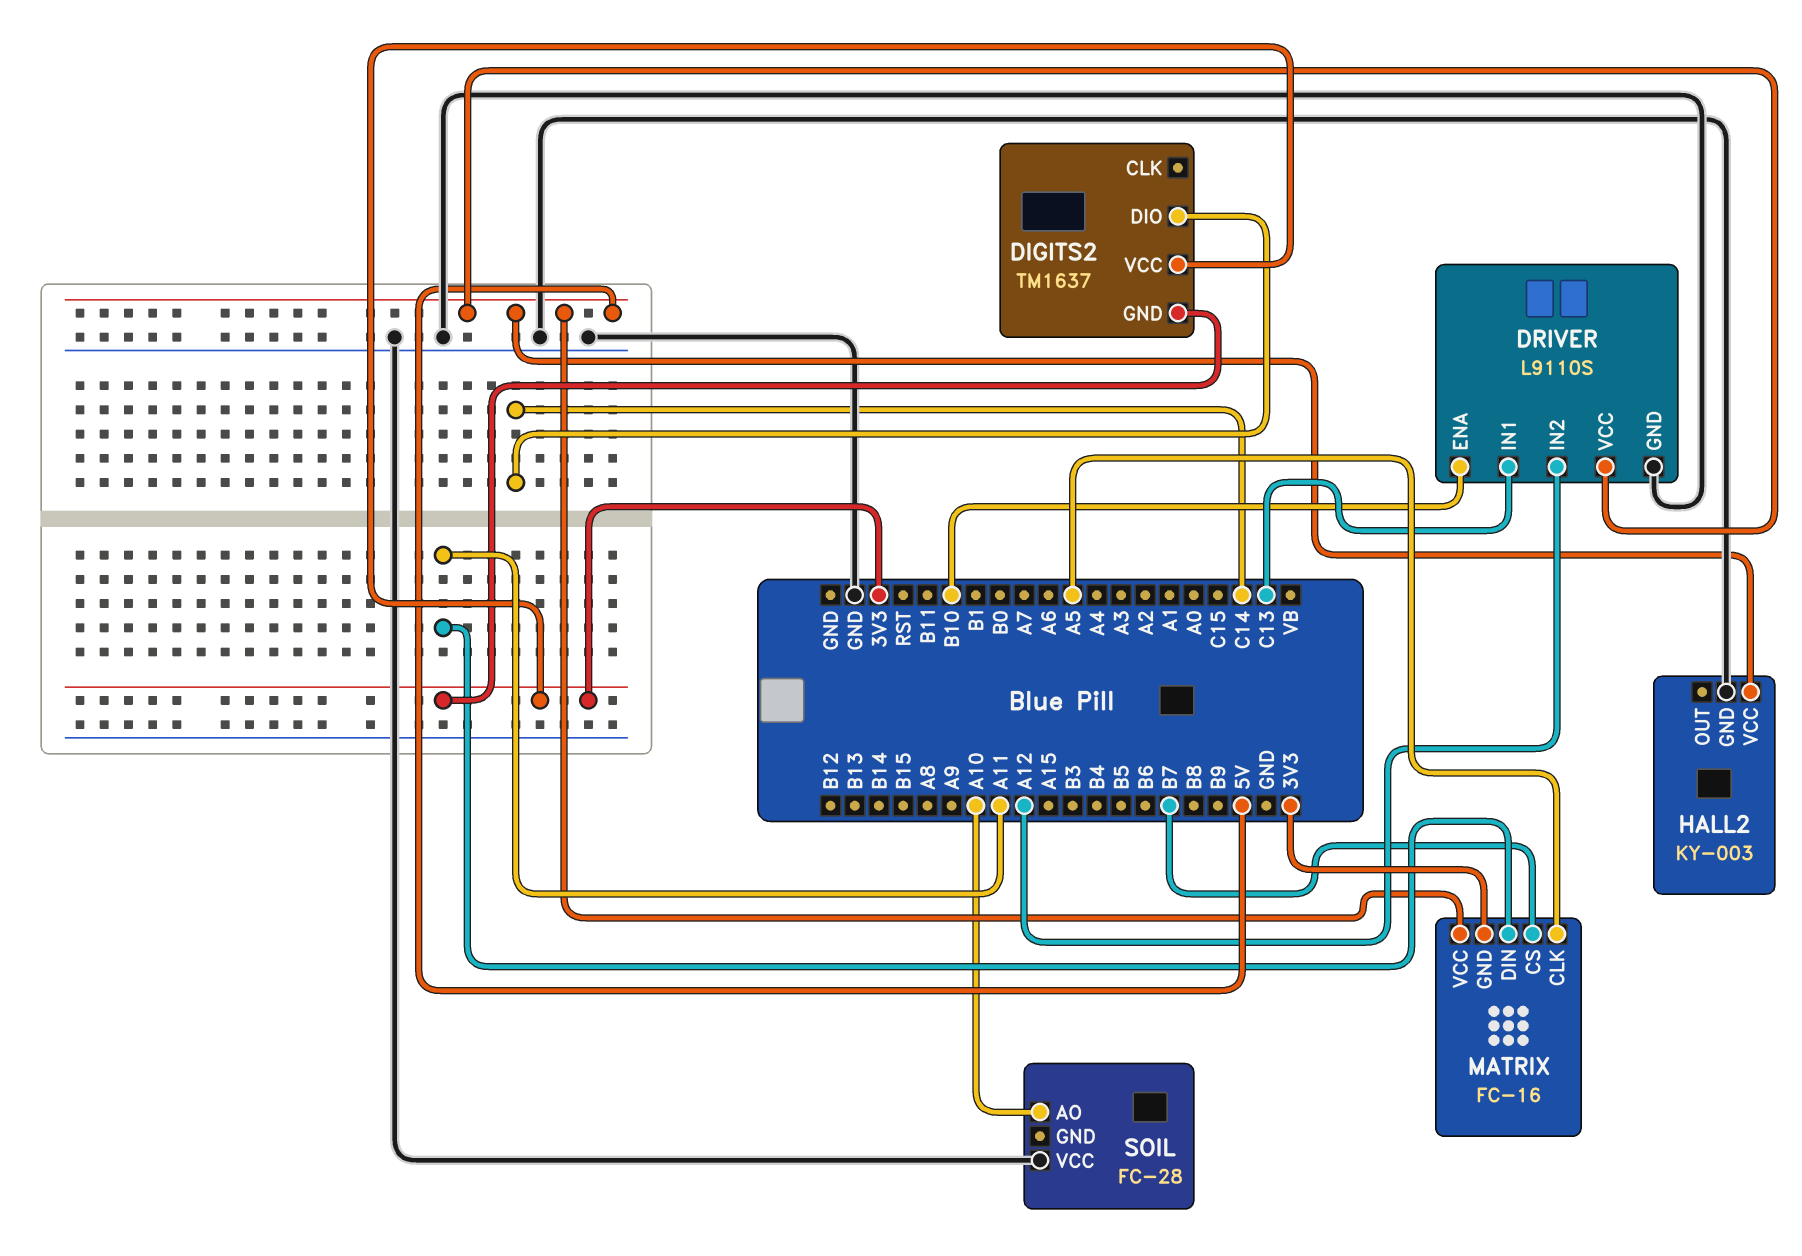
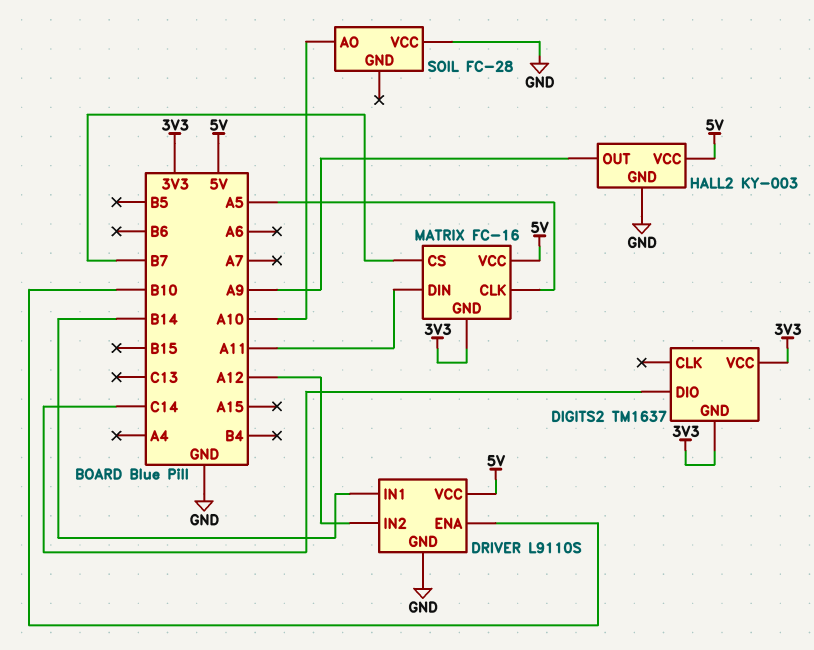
DRIVER pin IN1: C13 -> B14
HALL2 pin OUT: none -> A9

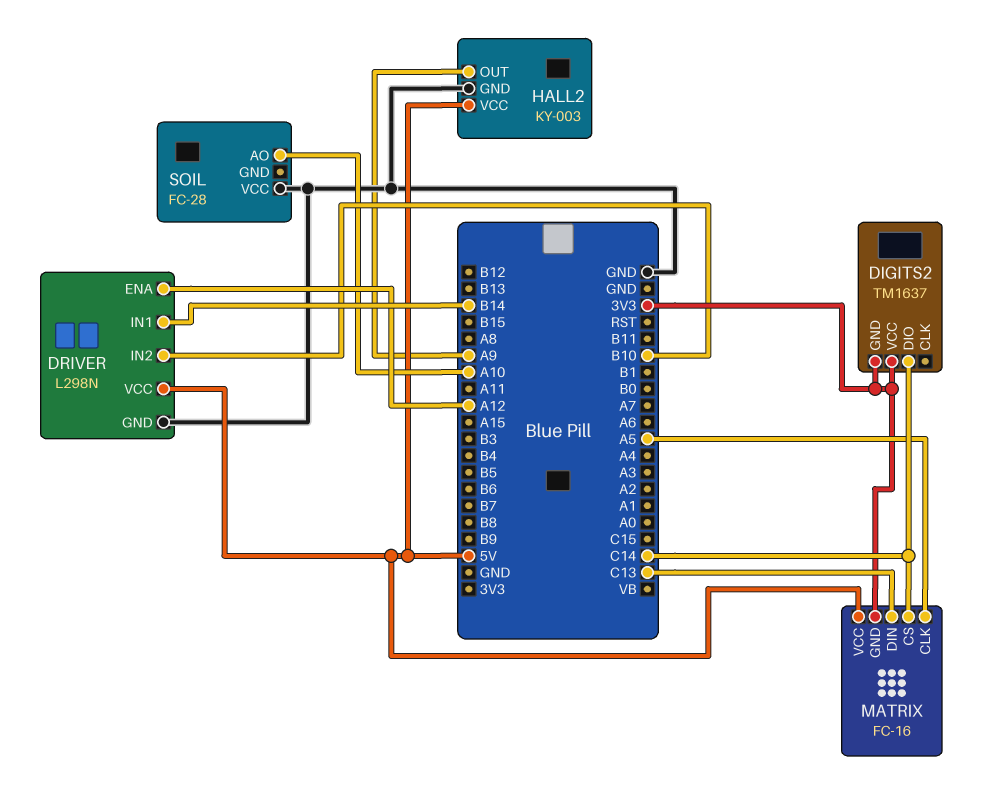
DRIVER: L9110S -> L298N
DRIVER pin ENA: B10 -> A12
DRIVER pin IN2: A12 -> B10
MATRIX pin CS: B7 -> C14
MATRIX pin DIN: A11 -> C13

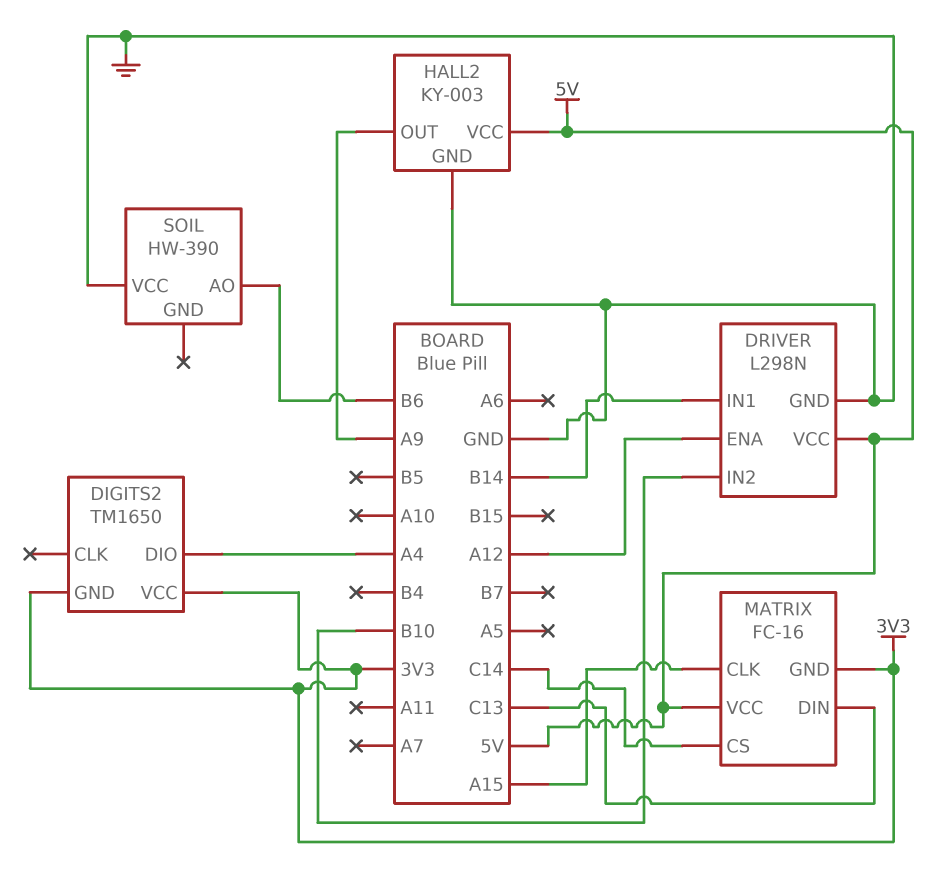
DIGITS2: TM1637 -> TM1650
DIGITS2 pin DIO: C14 -> A4
MATRIX pin CLK: A5 -> A15
SOIL: FC-28 -> HW-390
SOIL pin AO: A10 -> B6

